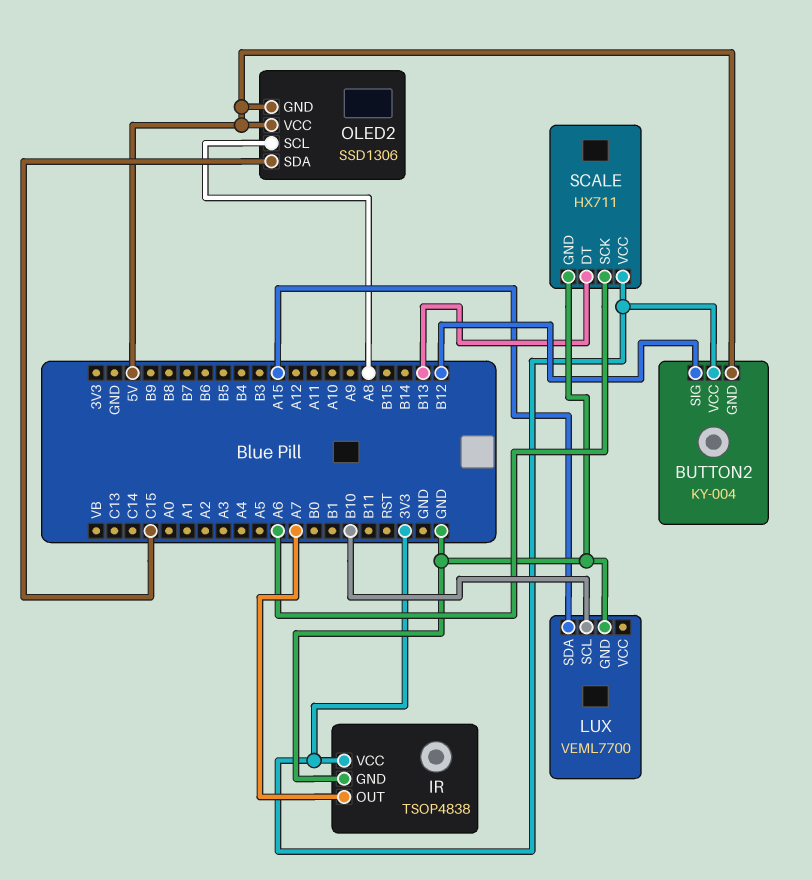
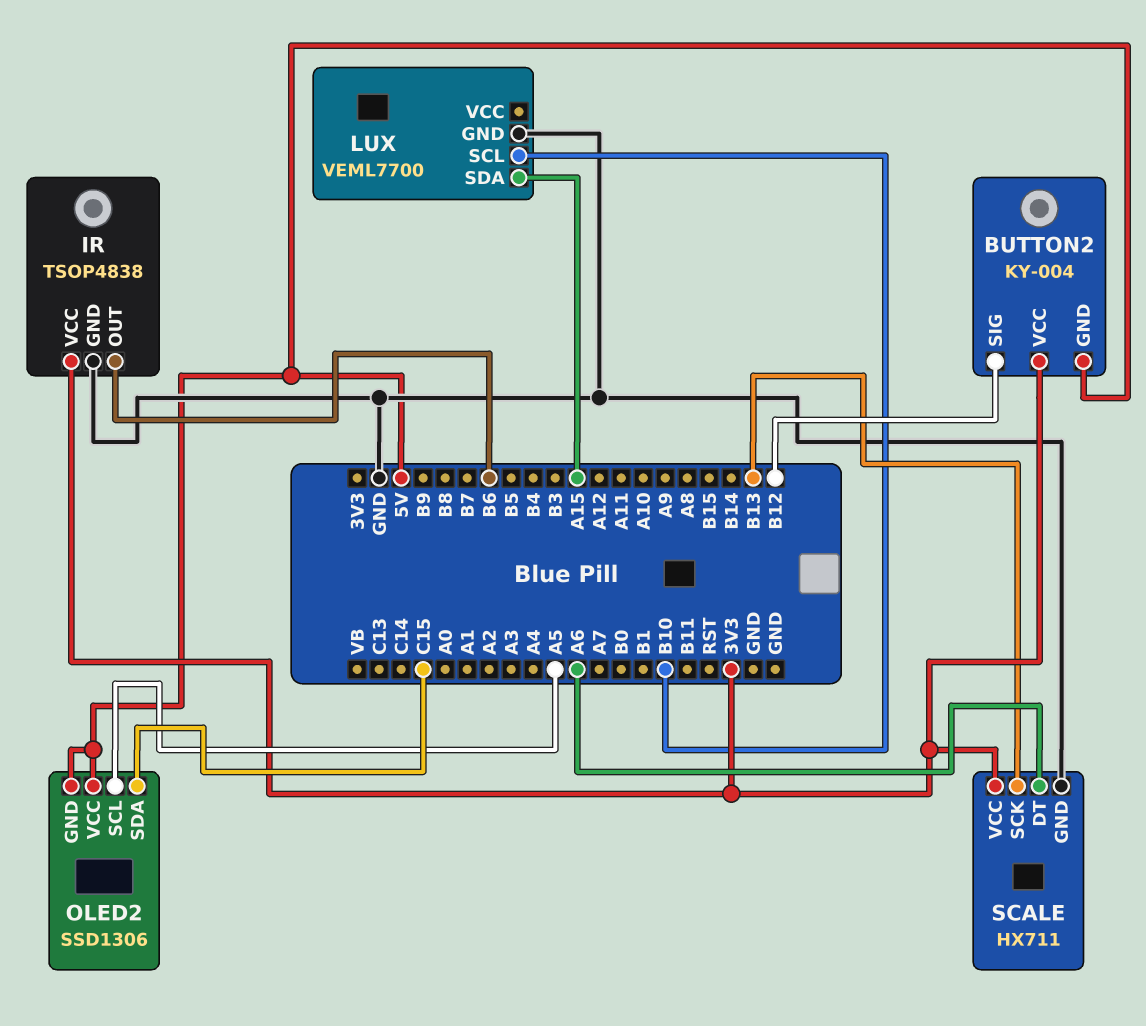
IR pin OUT: A7 -> B6
OLED2 pin SCL: A8 -> A5
SCALE pin DT: B13 -> A6
SCALE pin SCK: A6 -> B13

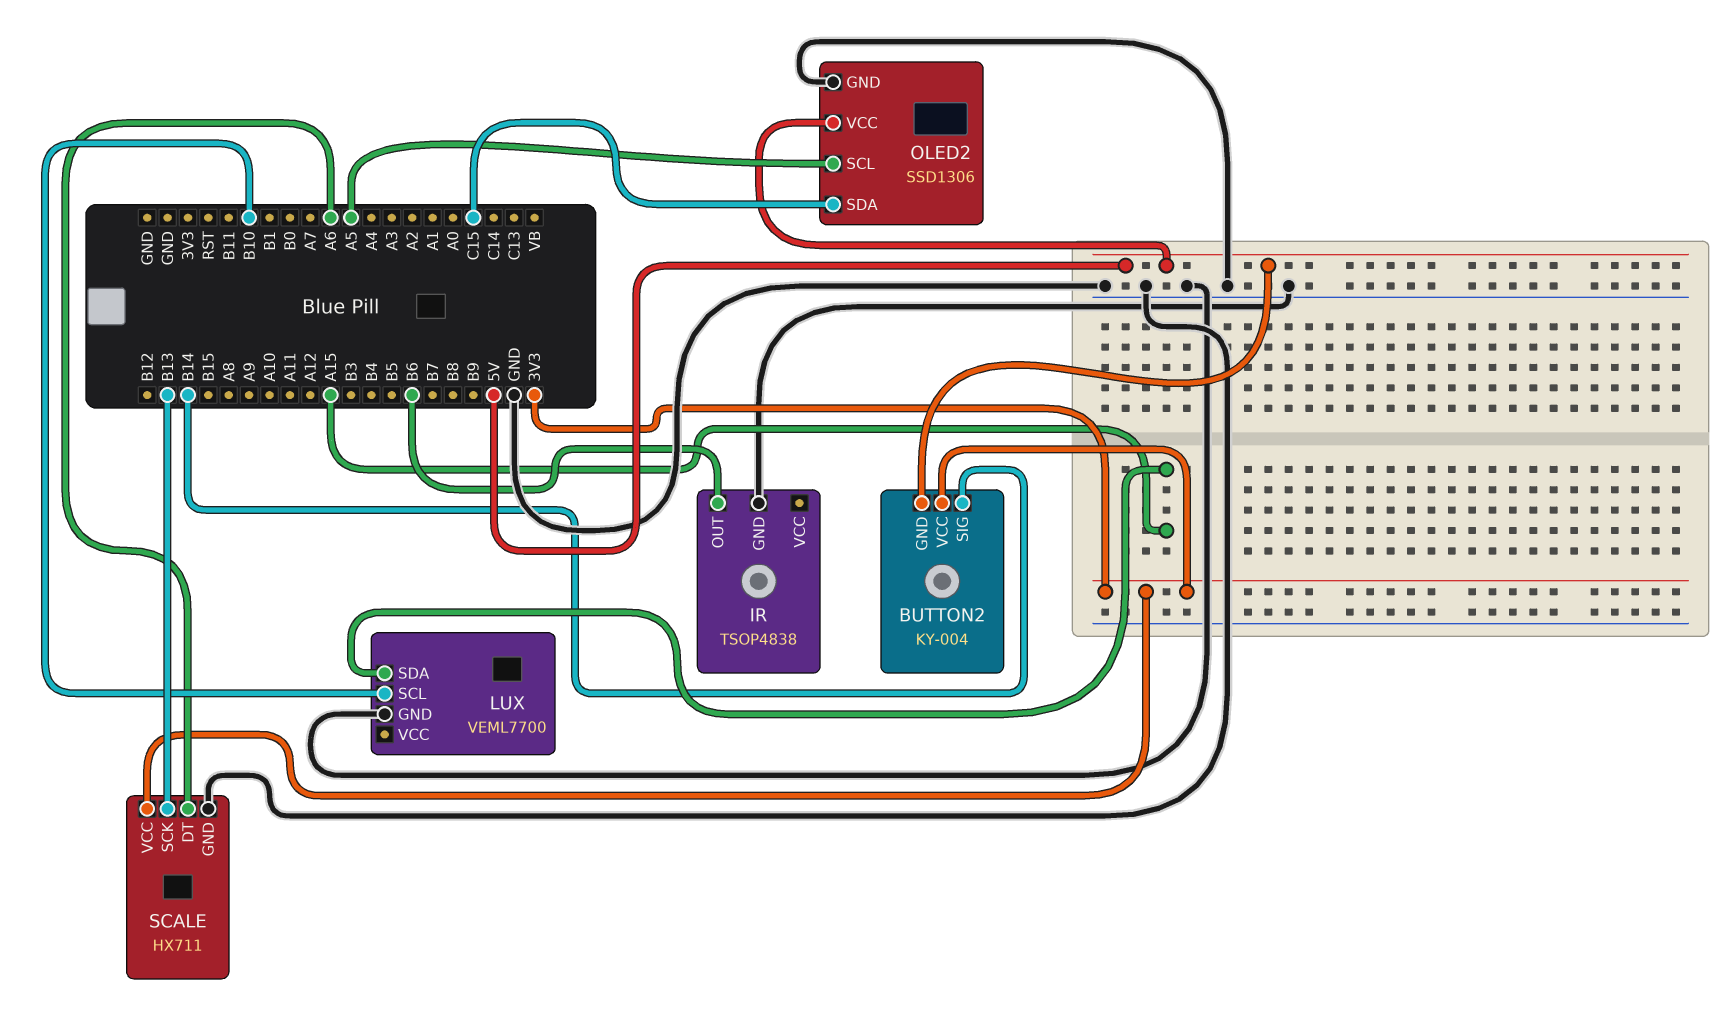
BUTTON2 pin SIG: B12 -> B14
IR pin VCC: 3V3 -> none
OLED2 pin GND: 5V -> GND

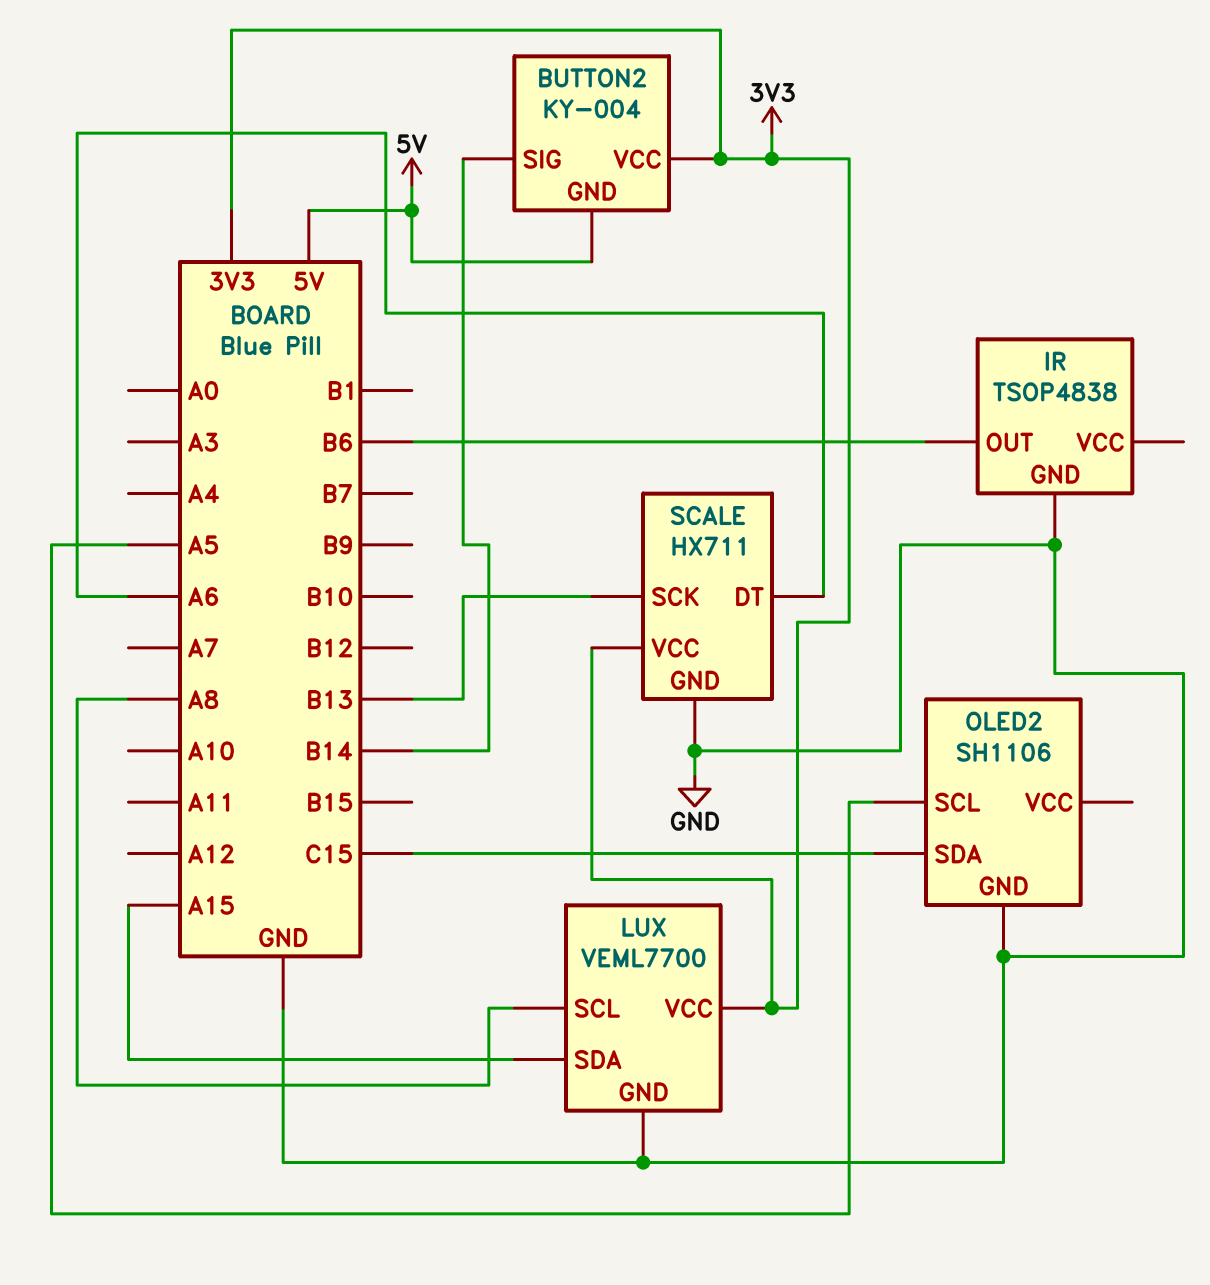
LUX pin SCL: B10 -> A8
LUX pin VCC: none -> 3V3
OLED2: SSD1306 -> SH1106
OLED2 pin VCC: 5V -> none

